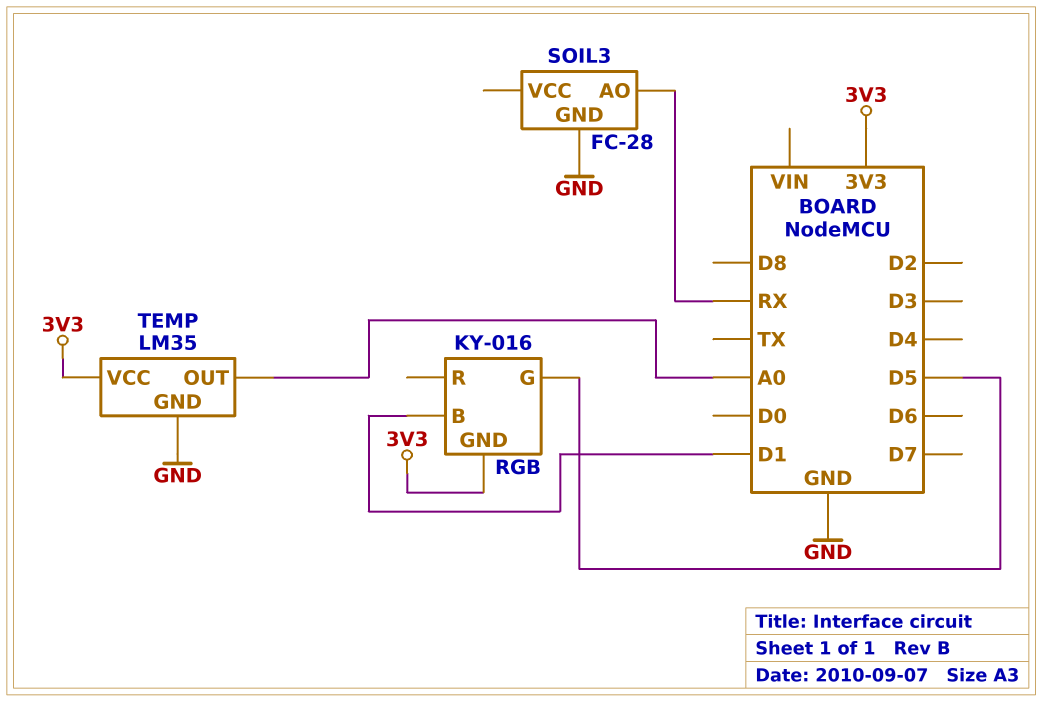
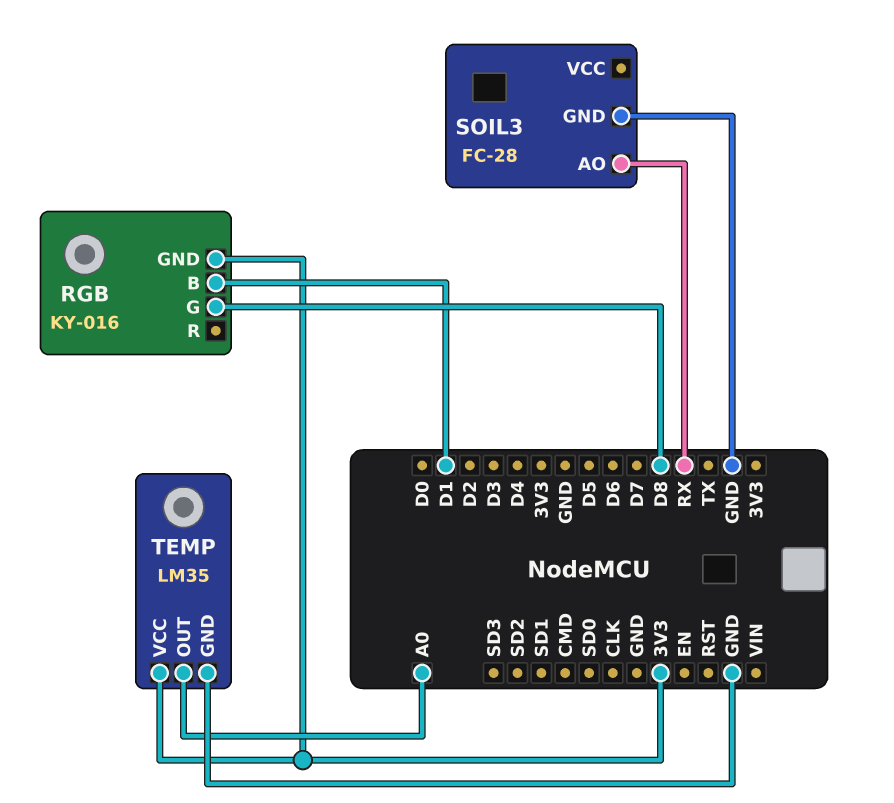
RGB pin G: D5 -> D8

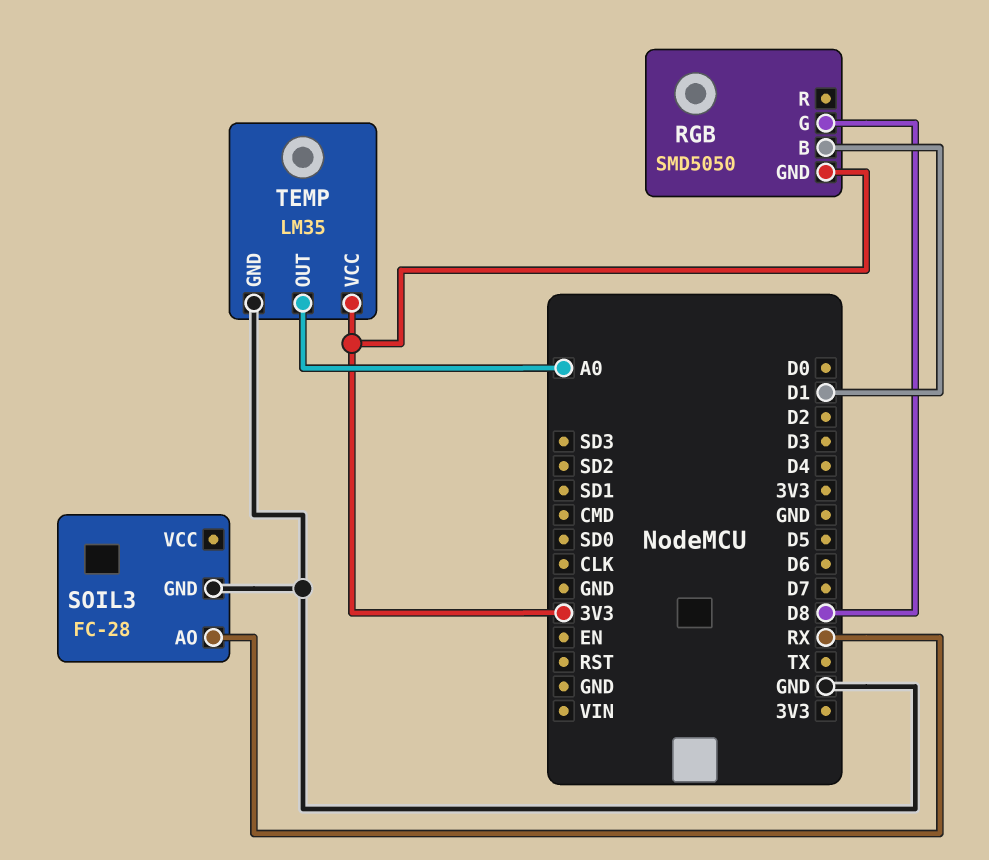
RGB: KY-016 -> SMD5050

